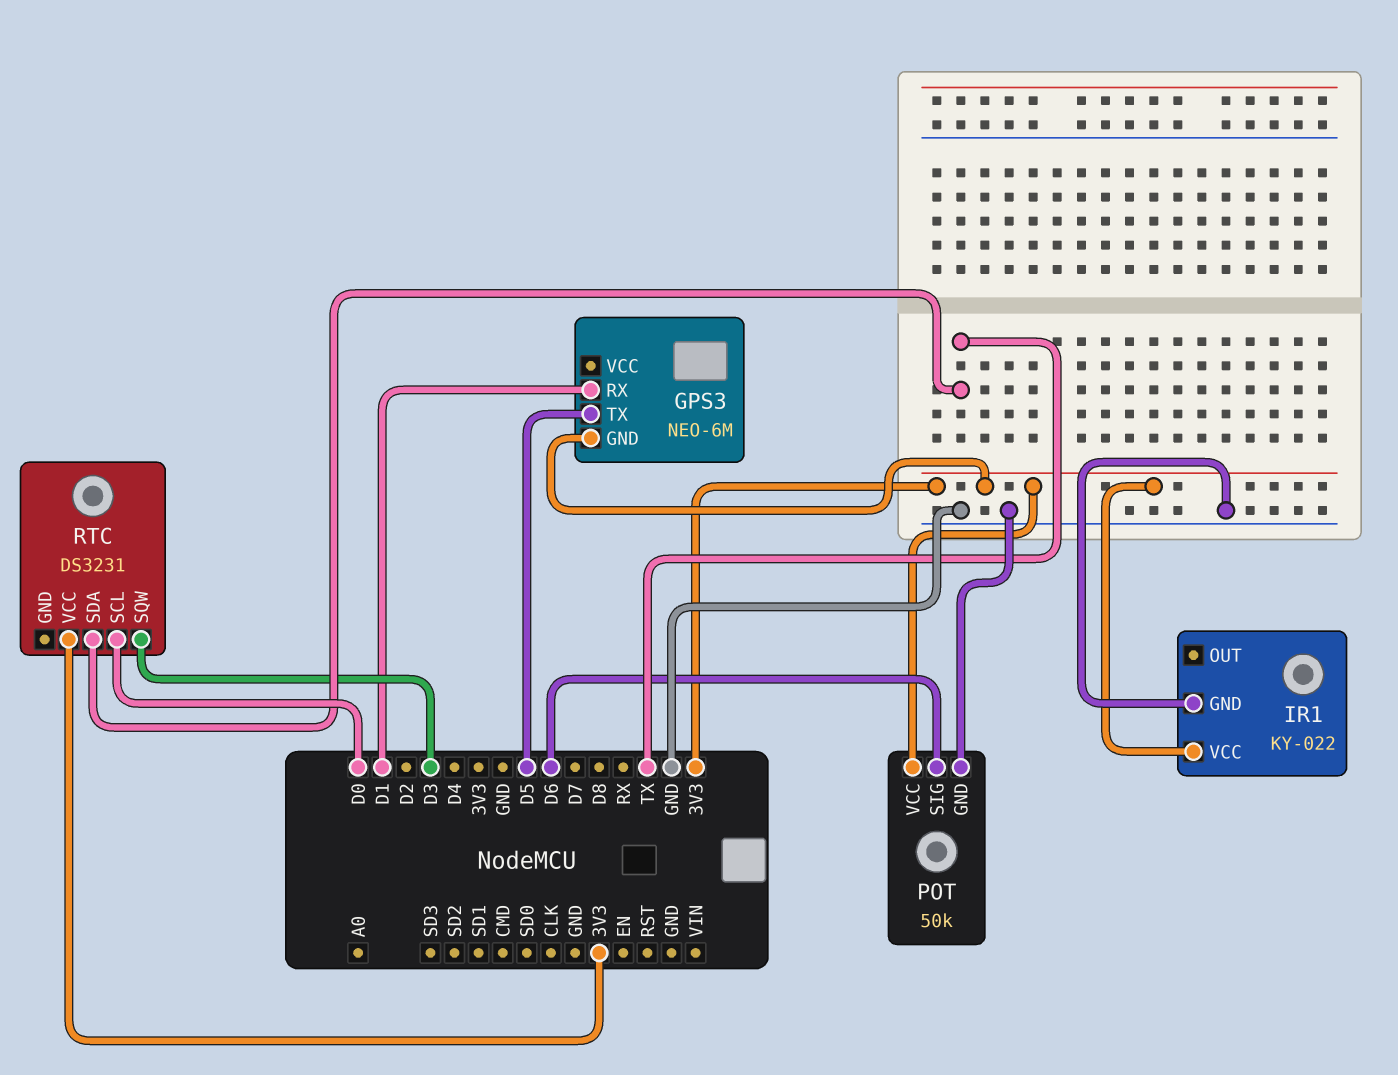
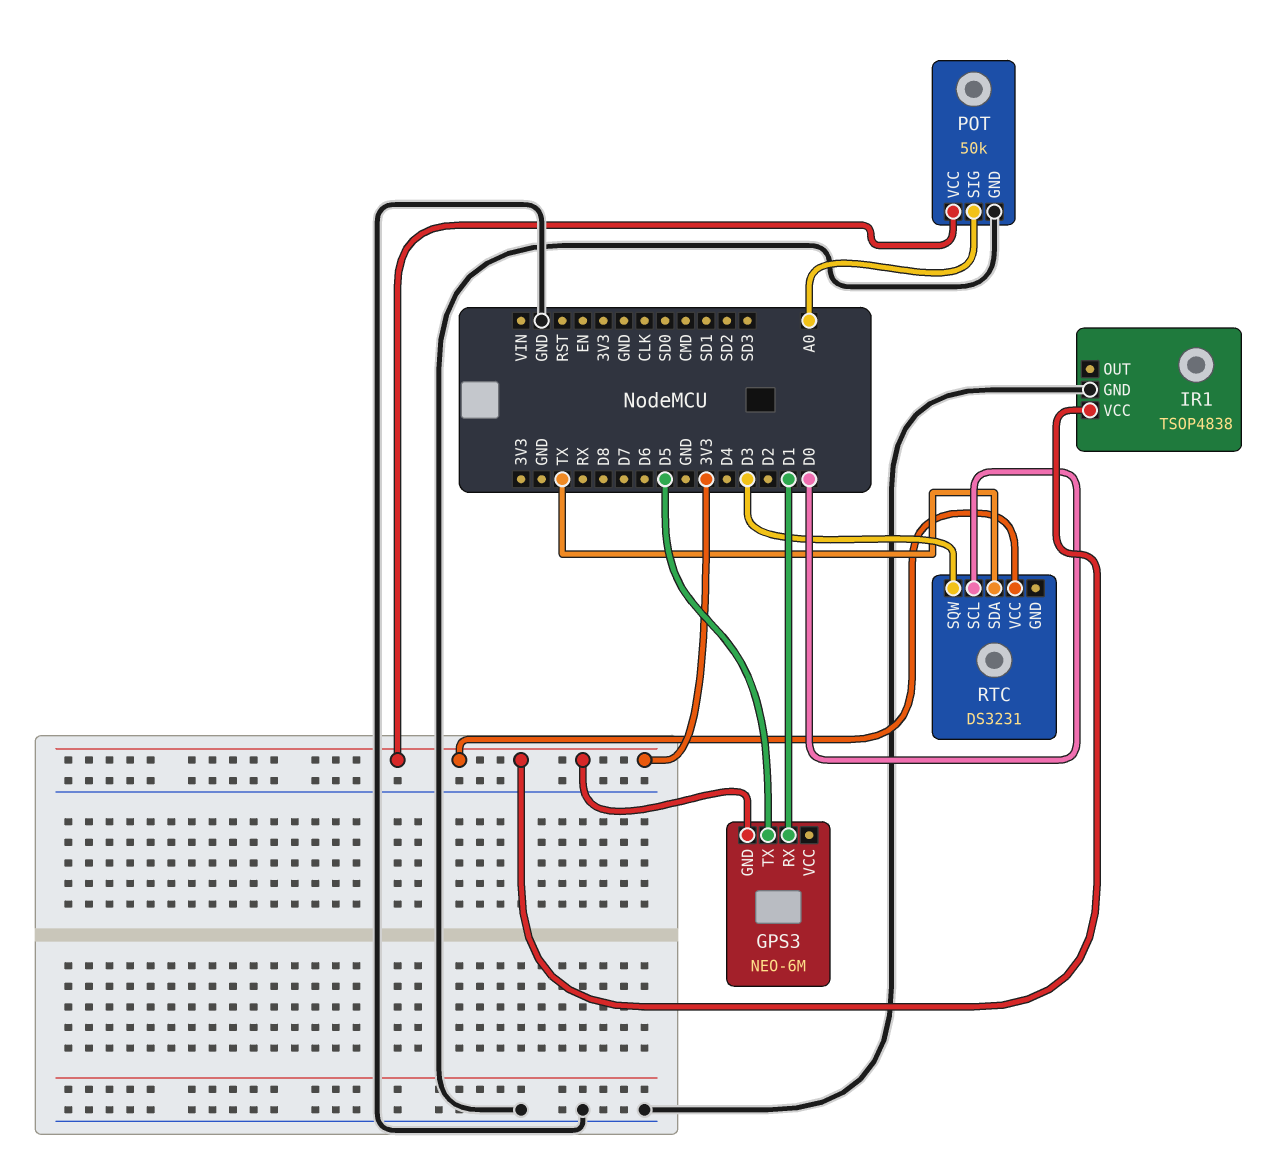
IR1: KY-022 -> TSOP4838
POT pin SIG: D6 -> A0

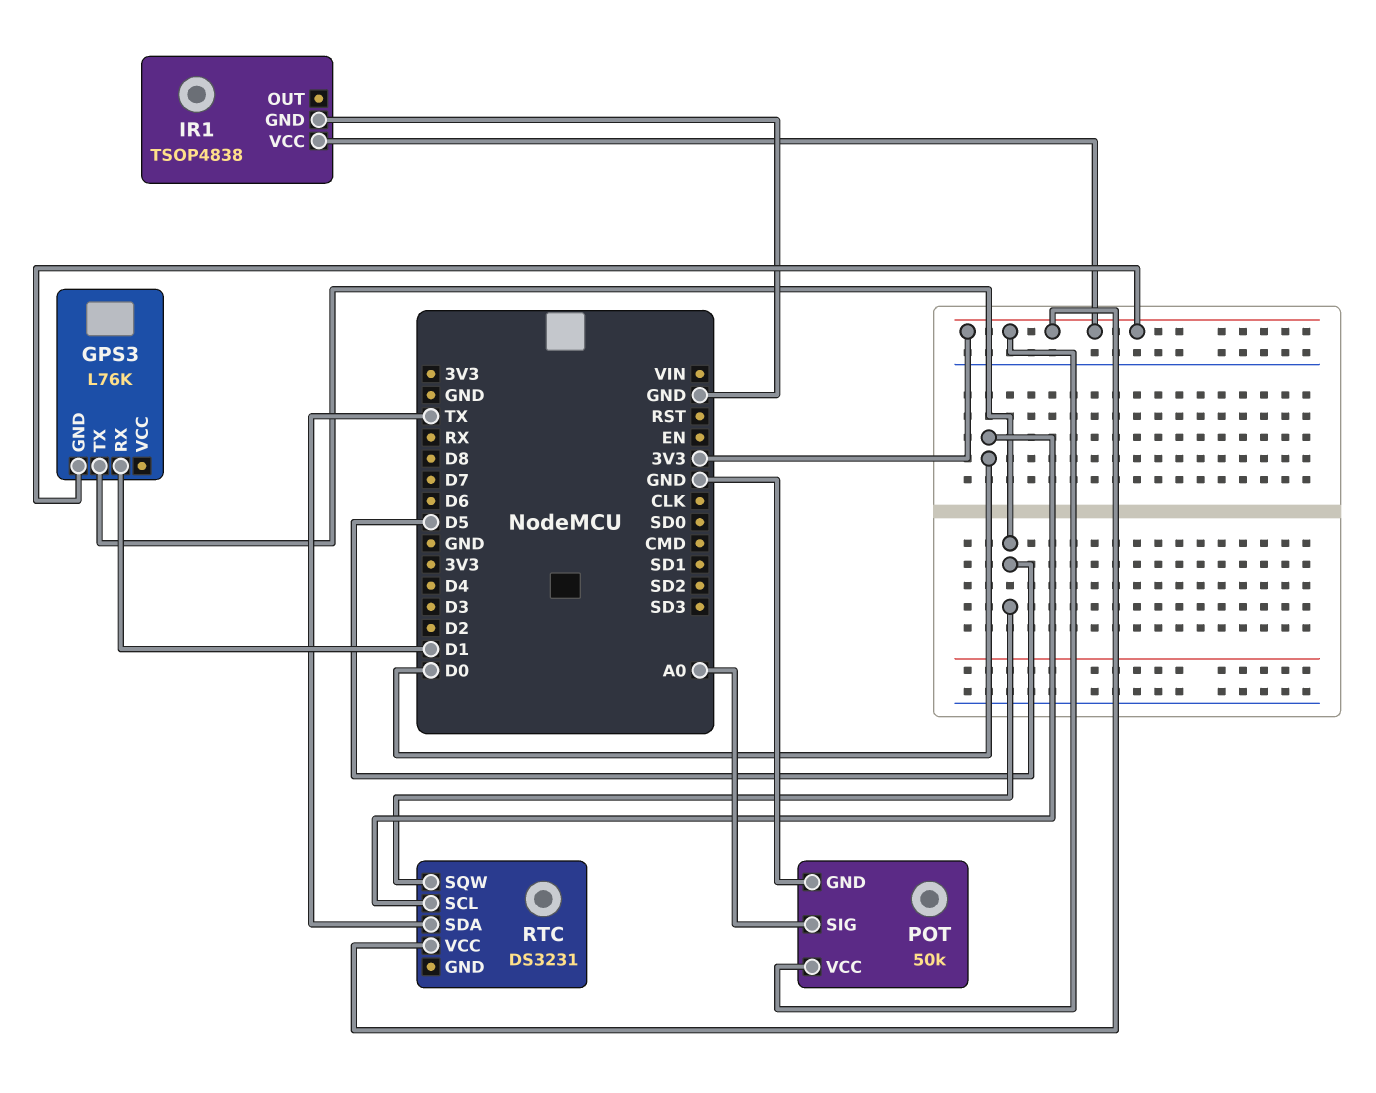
GPS3: NEO-6M -> L76K
RTC pin SQW: D3 -> D5

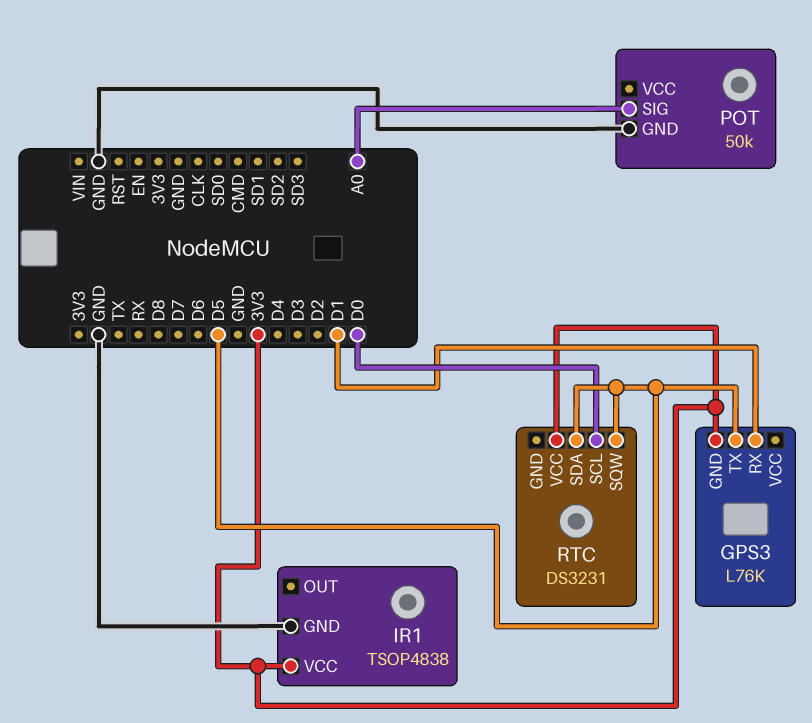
POT pin VCC: 3V3 -> none
RTC pin SDA: TX -> D5

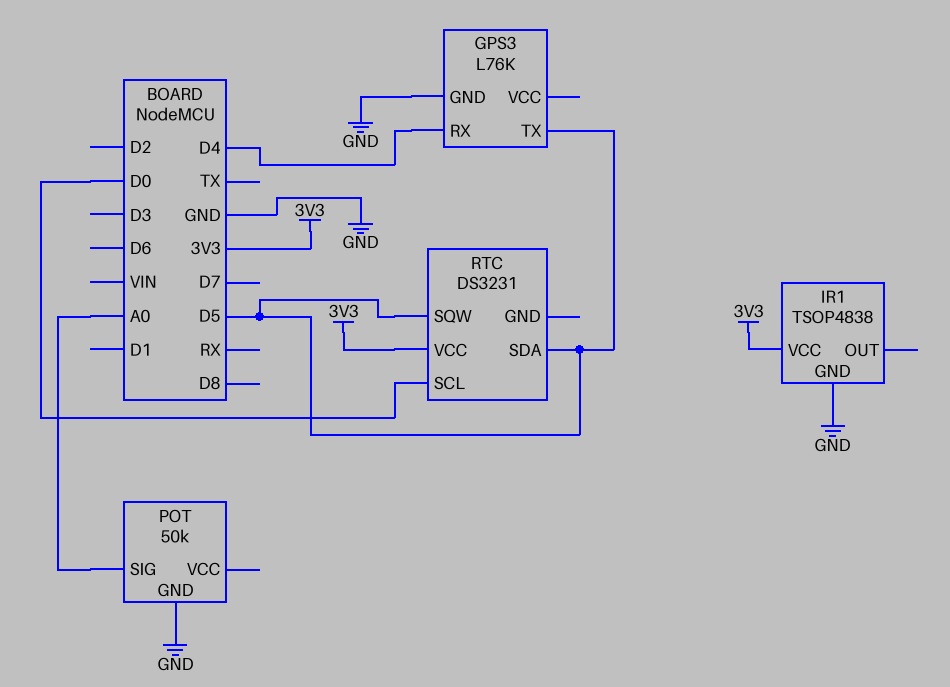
GPS3 pin GND: 3V3 -> GND
GPS3 pin RX: D1 -> D4

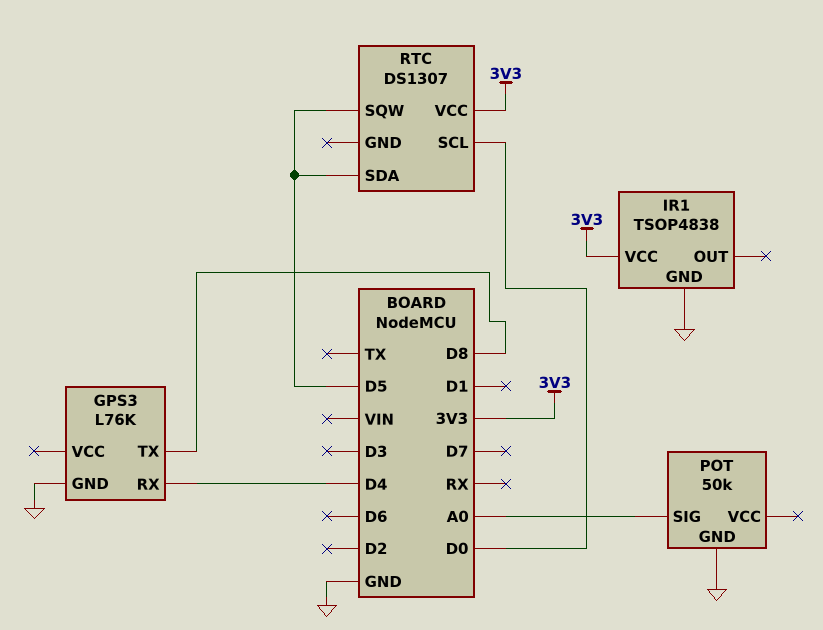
GPS3 pin TX: D5 -> D8
RTC: DS3231 -> DS1307

